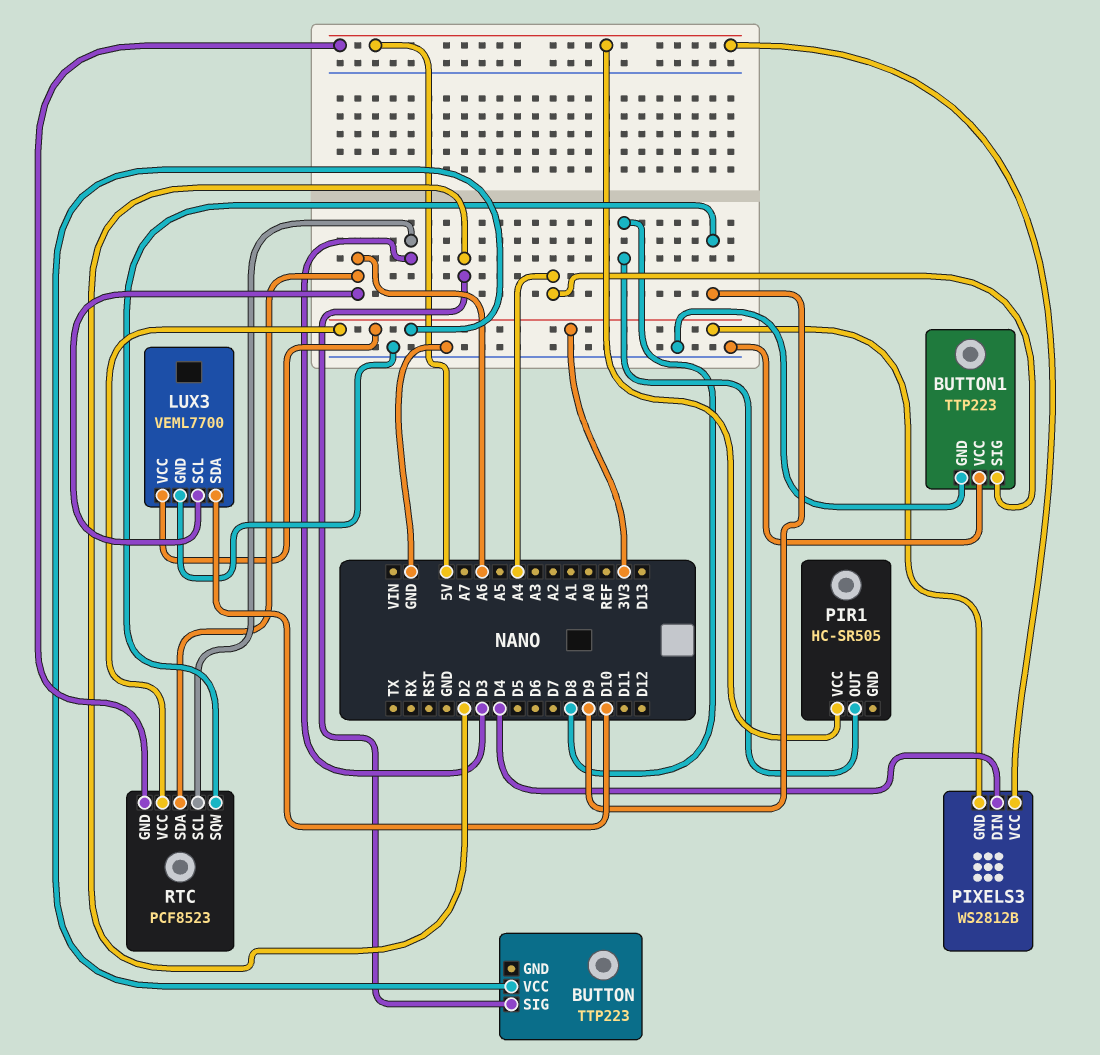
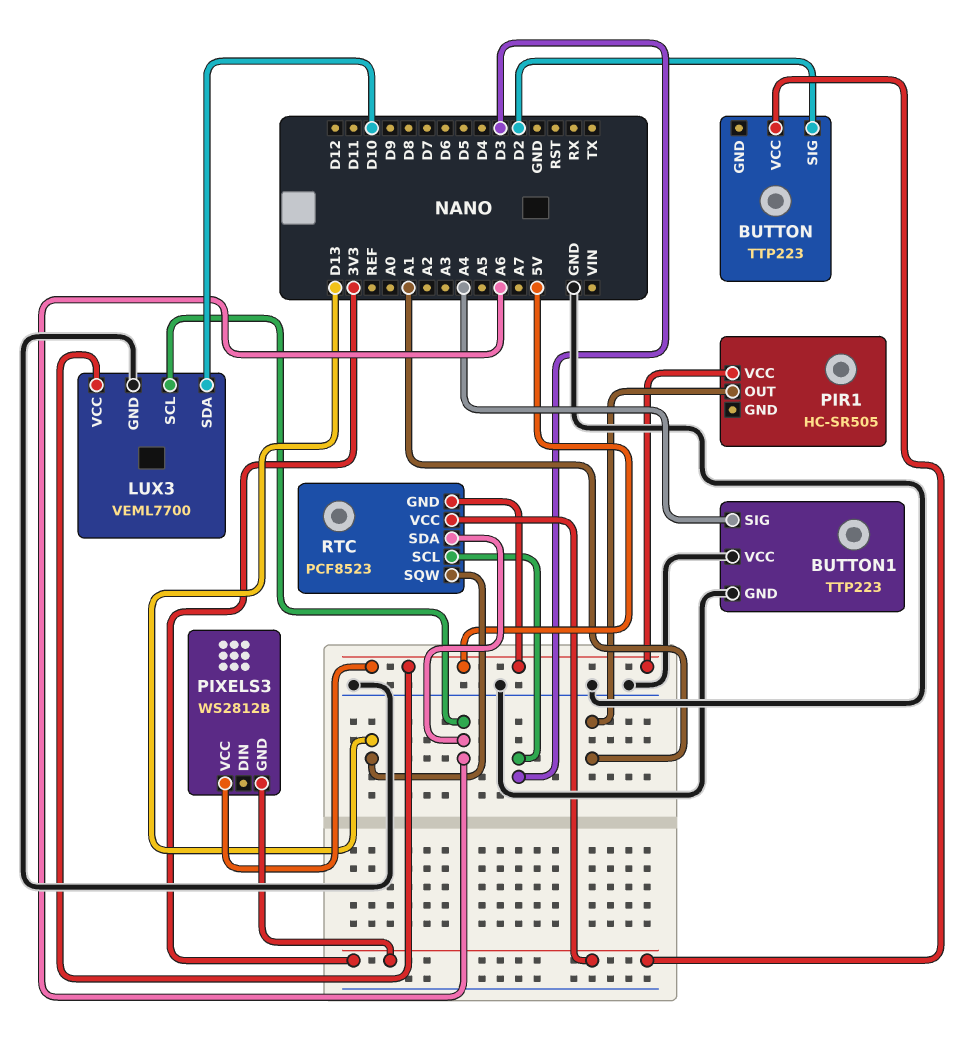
LUX3 pin VCC: 3V3 -> 5V
PIR1 pin OUT: D8 -> A1
PIXELS3 pin DIN: D4 -> none
RTC pin SQW: D9 -> D13

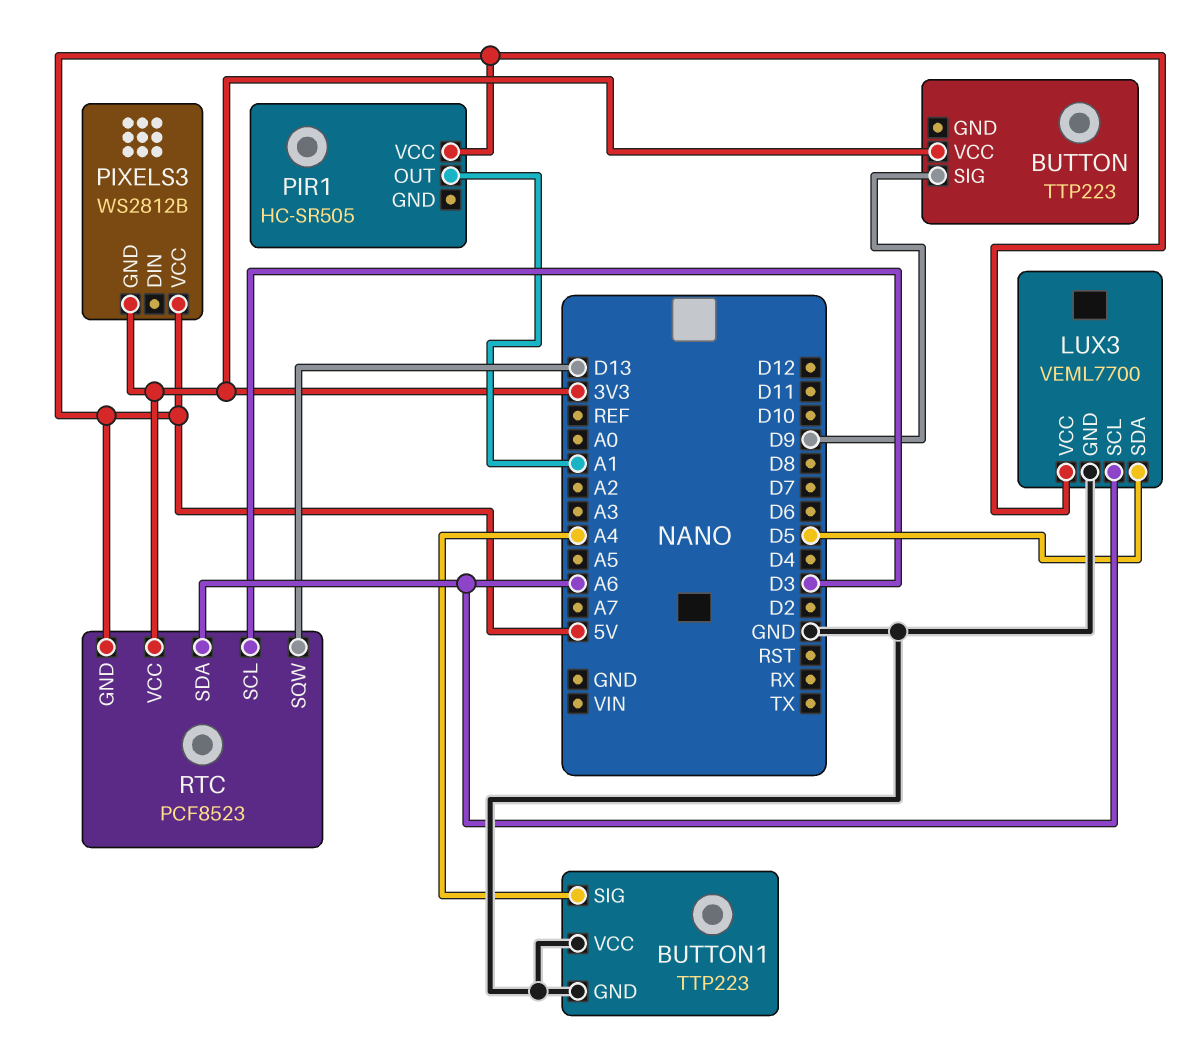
BUTTON pin SIG: D2 -> D9
LUX3 pin SDA: D10 -> D5

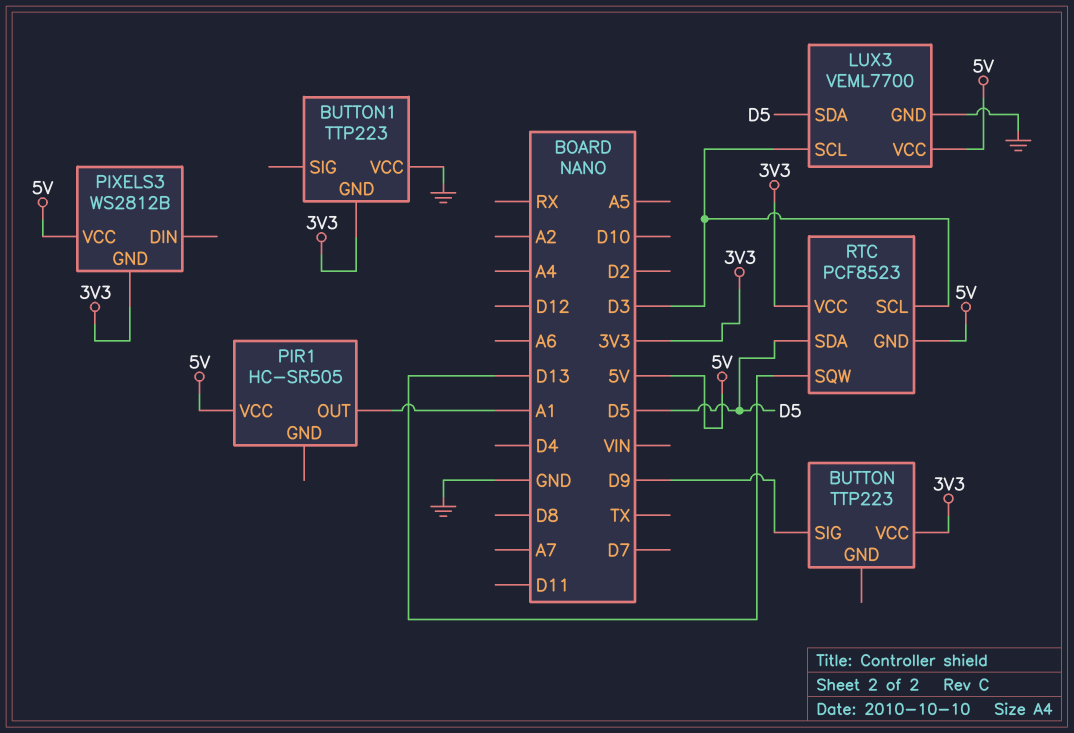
BUTTON1 pin GND: GND -> 3V3
BUTTON1 pin SIG: A4 -> none
LUX3 pin SCL: A6 -> D3
RTC pin SDA: A6 -> D5

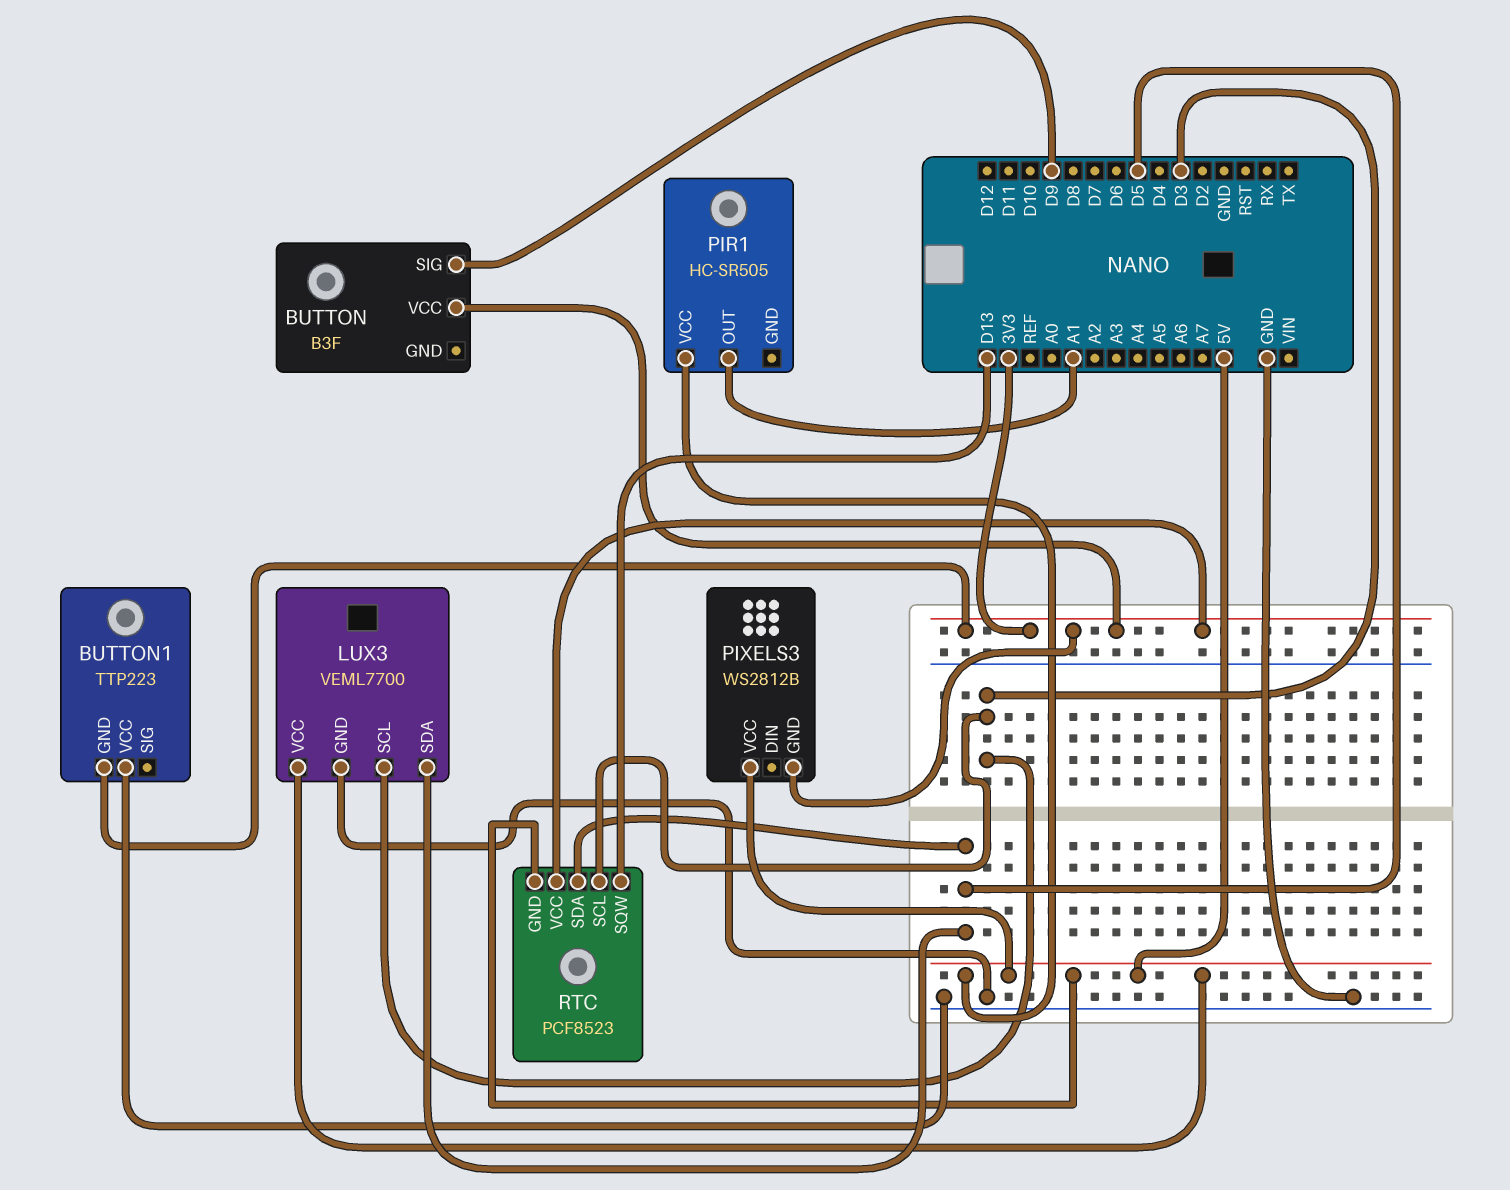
BUTTON: TTP223 -> B3F

